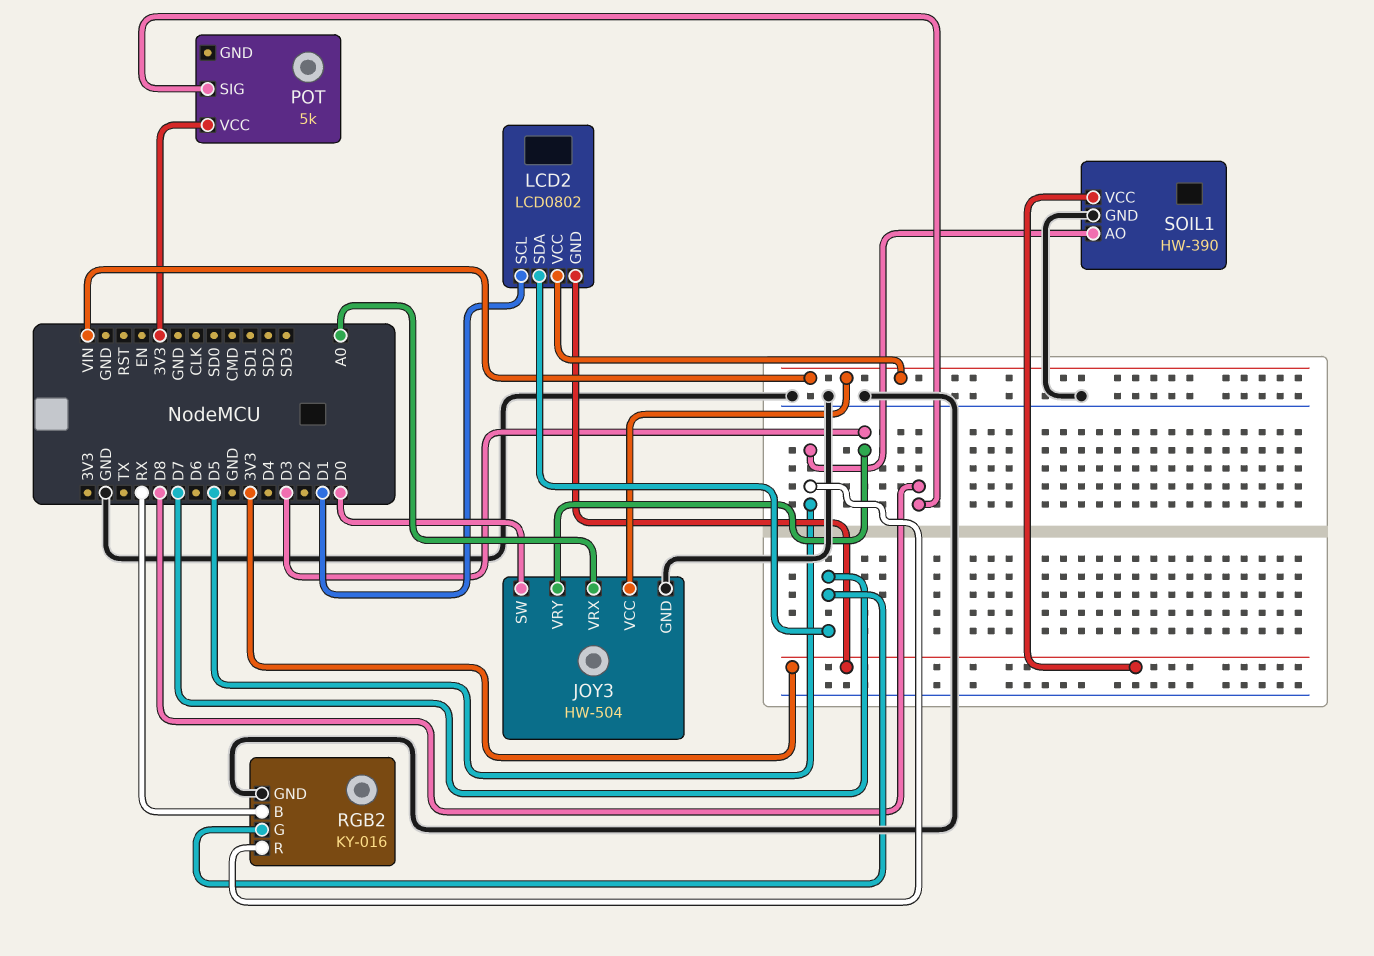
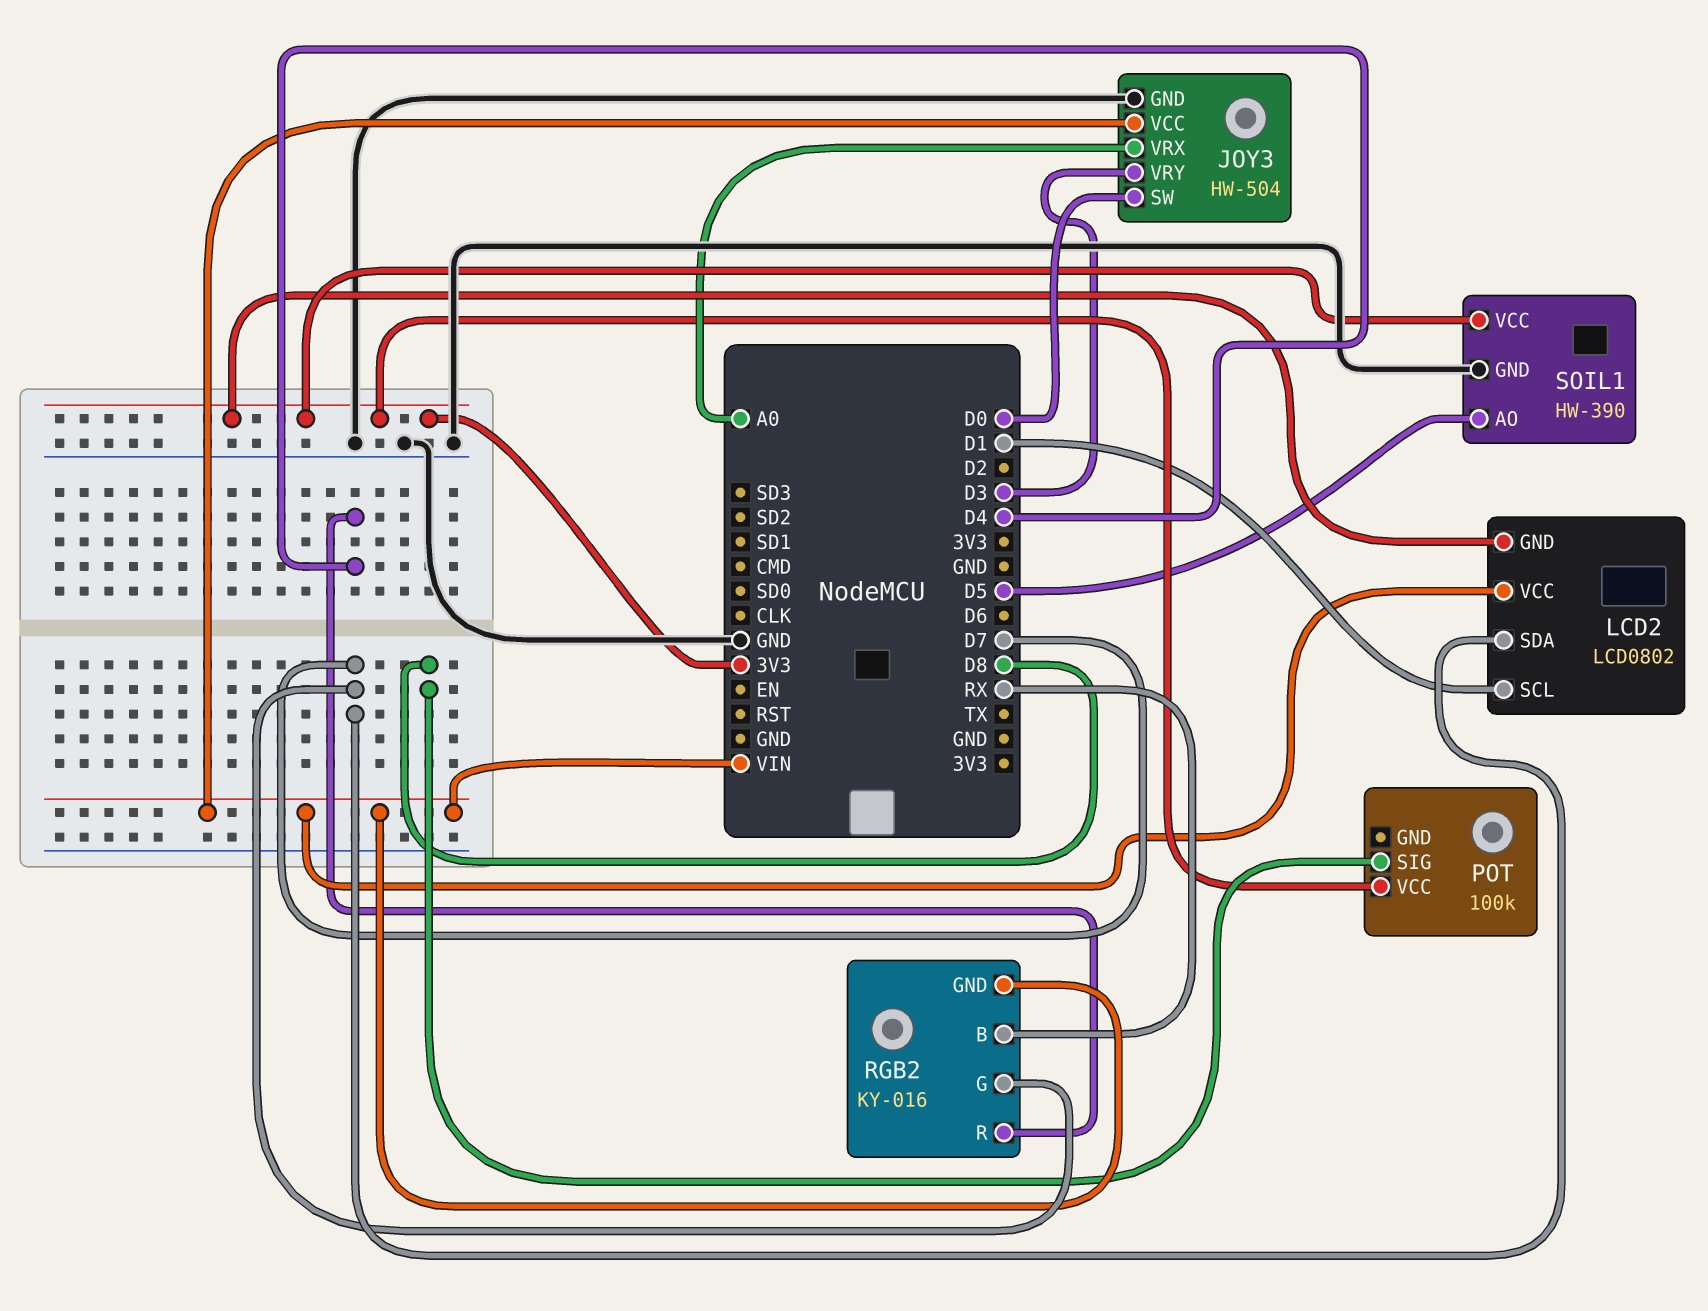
POT: 5k -> 100k
RGB2 pin GND: GND -> VIN
RGB2 pin R: D5 -> D4

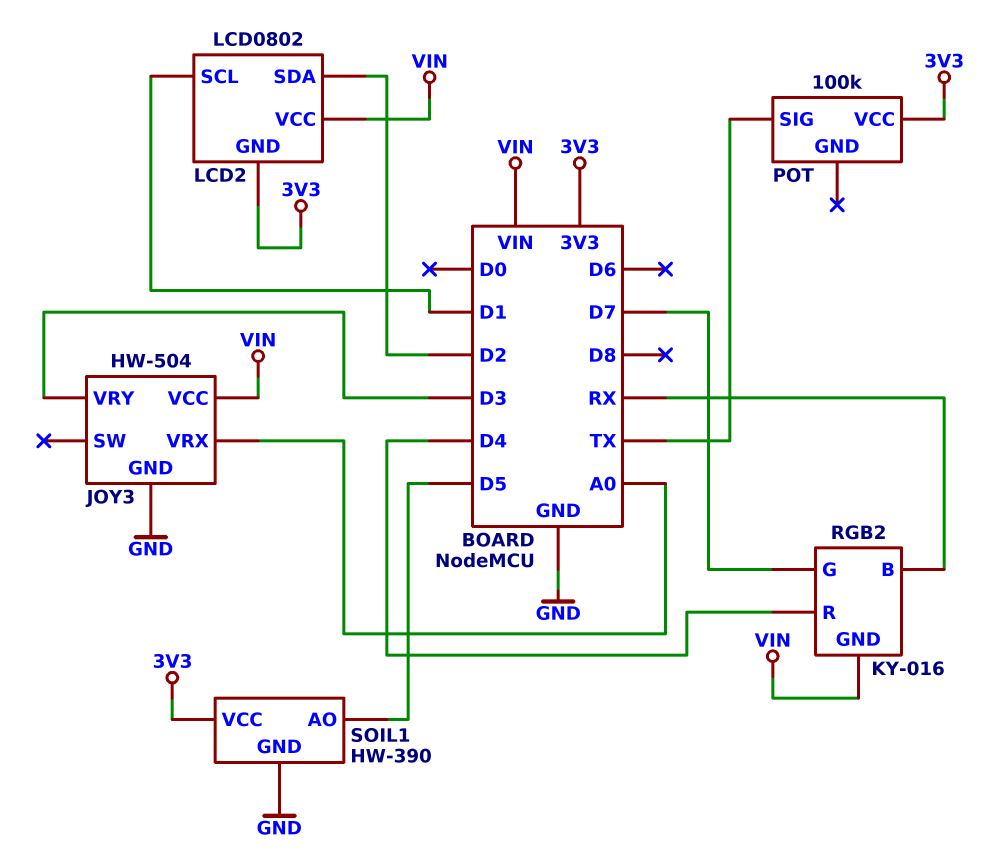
JOY3 pin SW: D0 -> none
LCD2 pin SDA: D7 -> D2
POT pin SIG: D8 -> TX

